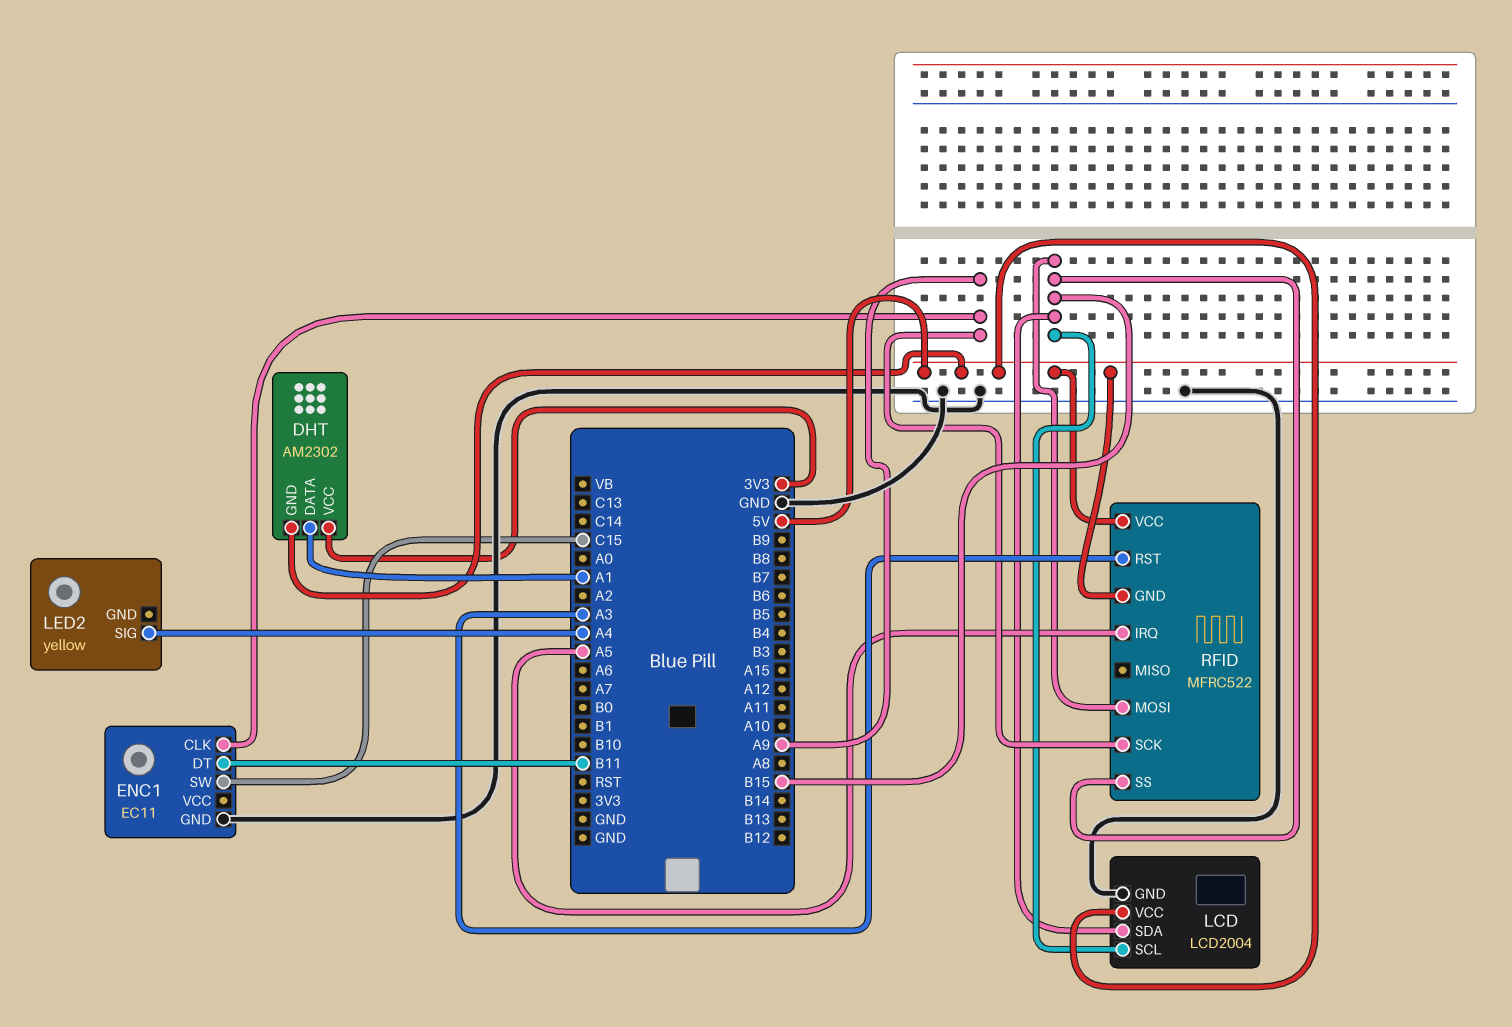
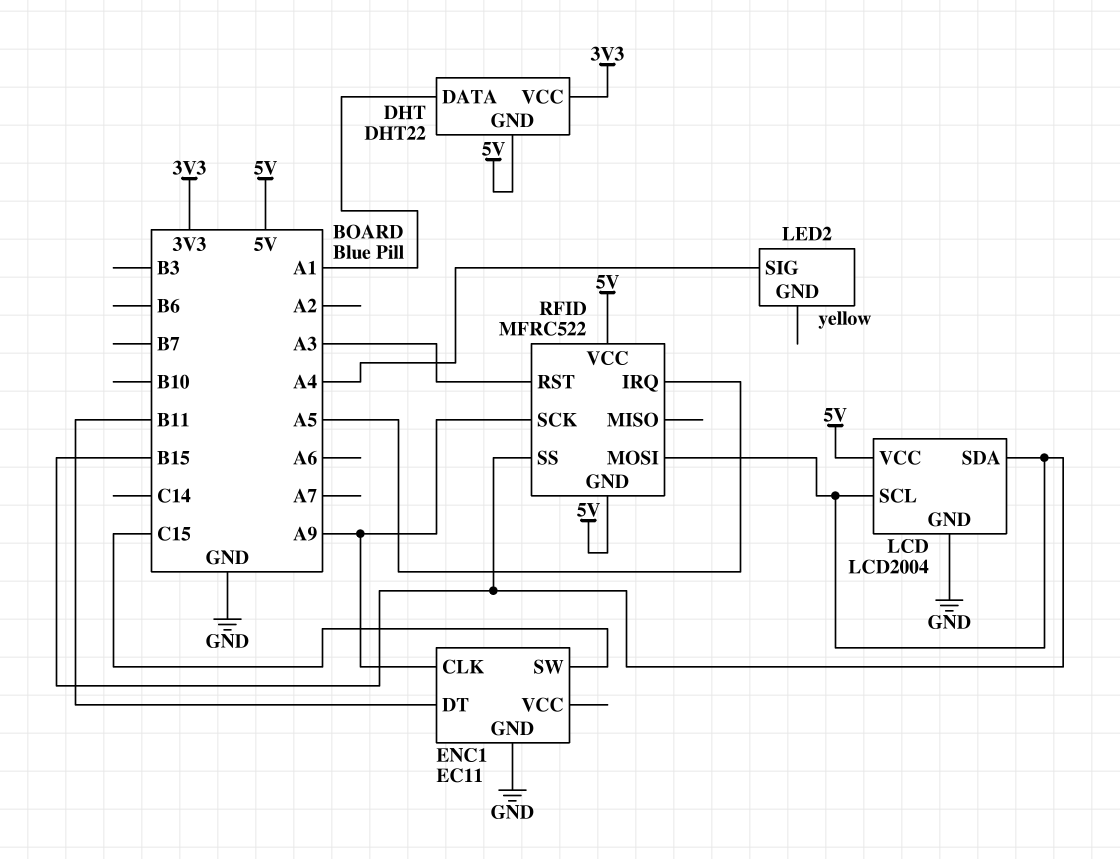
DHT: AM2302 -> DHT22

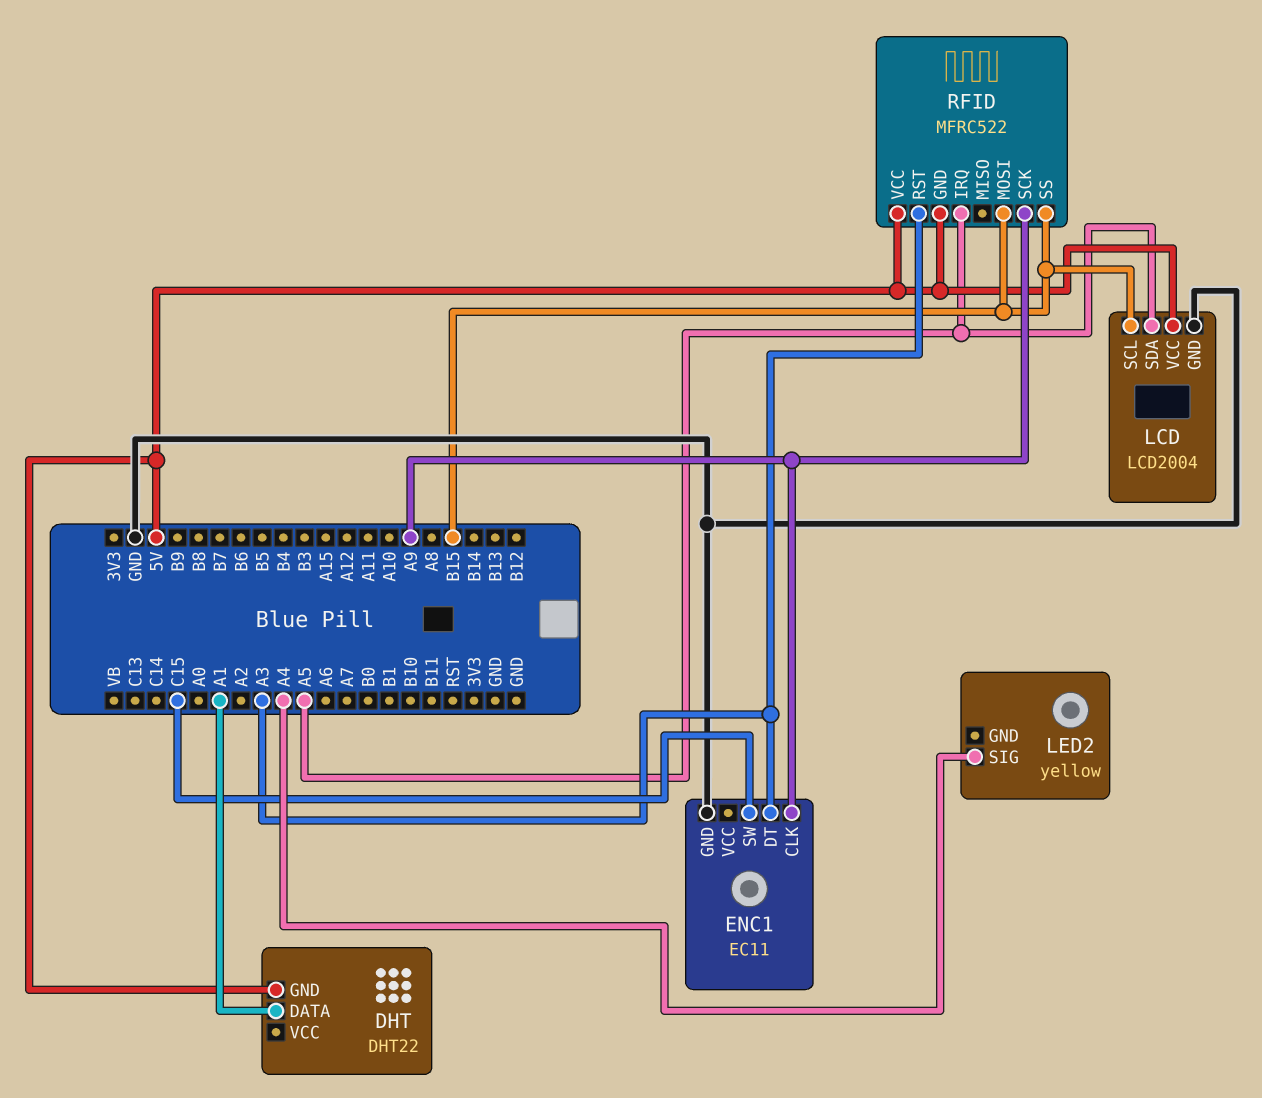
DHT pin VCC: 3V3 -> none
ENC1 pin DT: B11 -> A3
LCD pin SDA: B15 -> A5

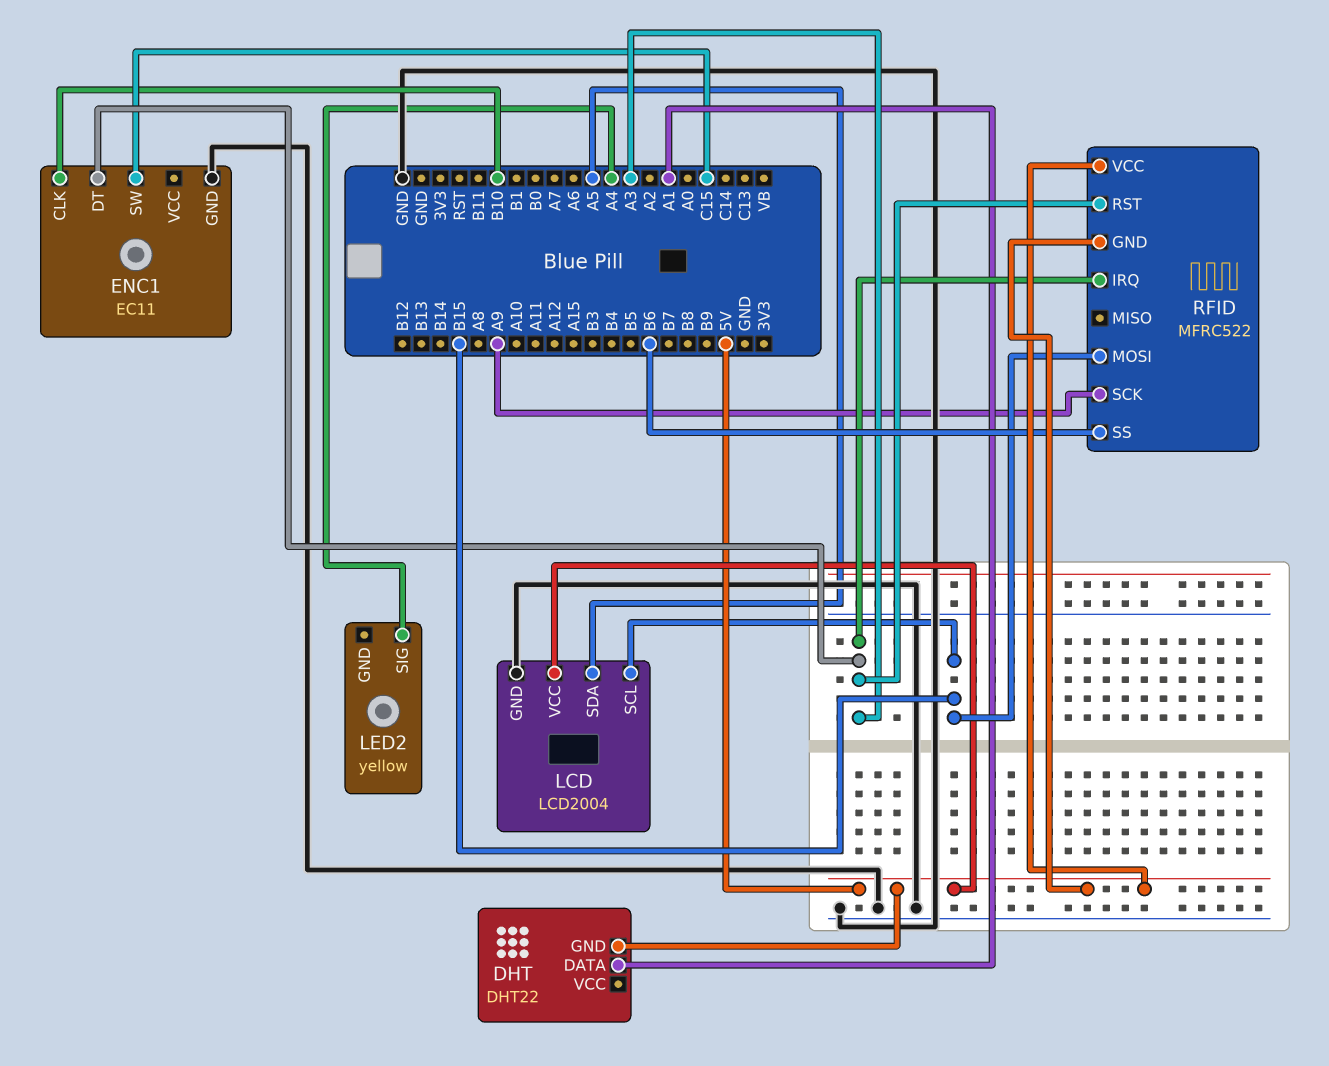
ENC1 pin CLK: A9 -> B10
RFID pin IRQ: A5 -> A3
RFID pin SS: B15 -> B6

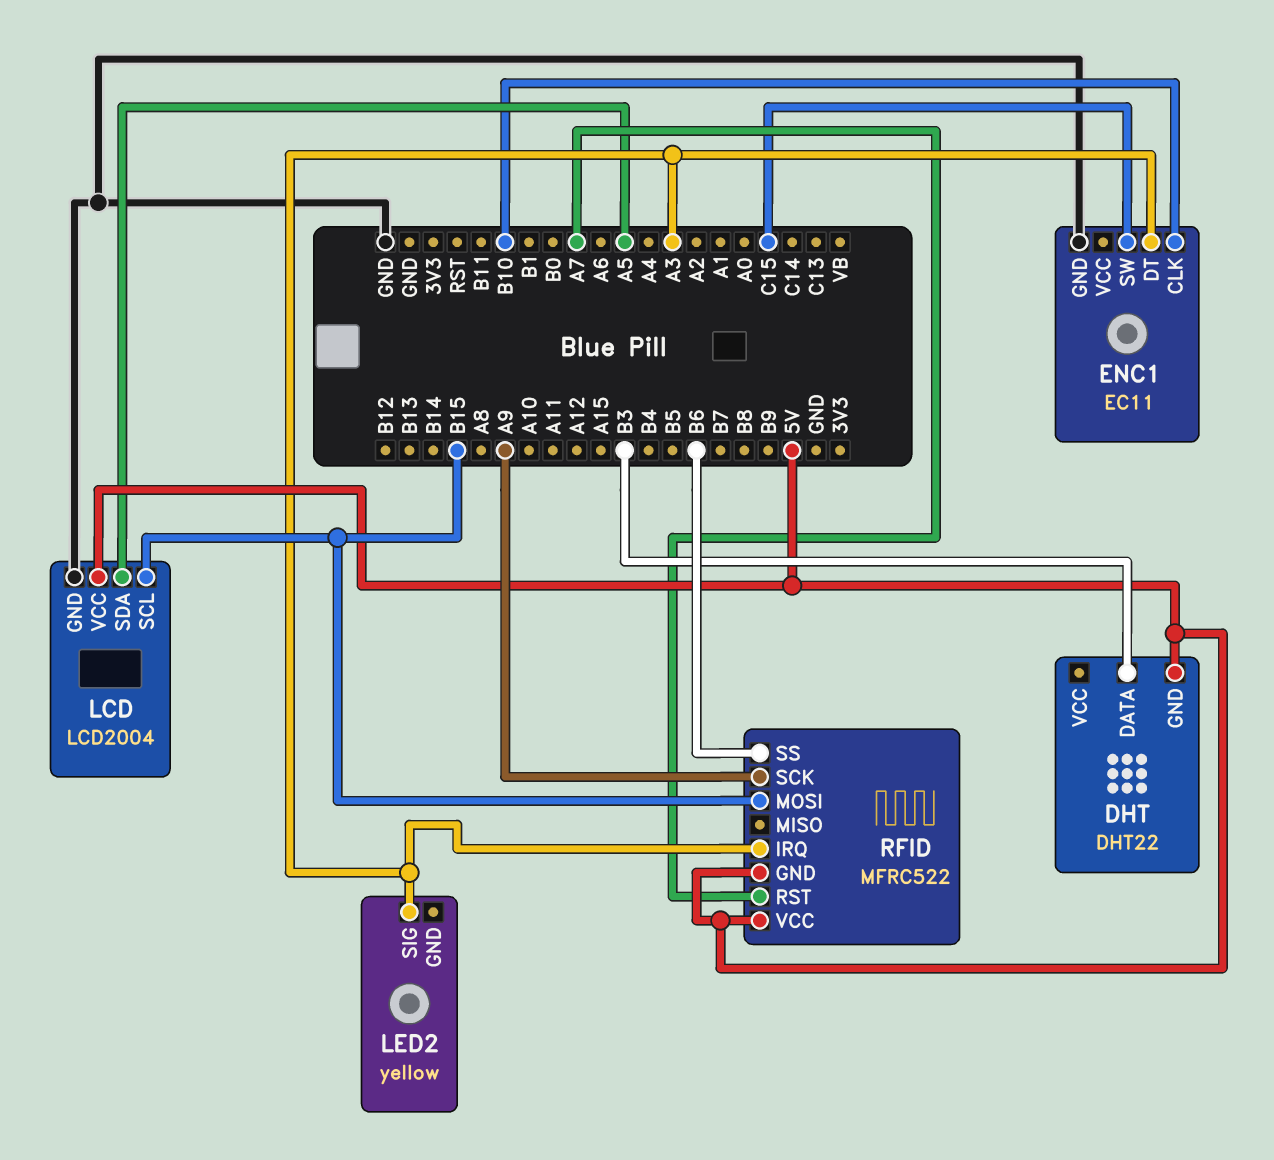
DHT pin DATA: A1 -> B3
LED2 pin SIG: A4 -> A3
RFID pin RST: A3 -> A7

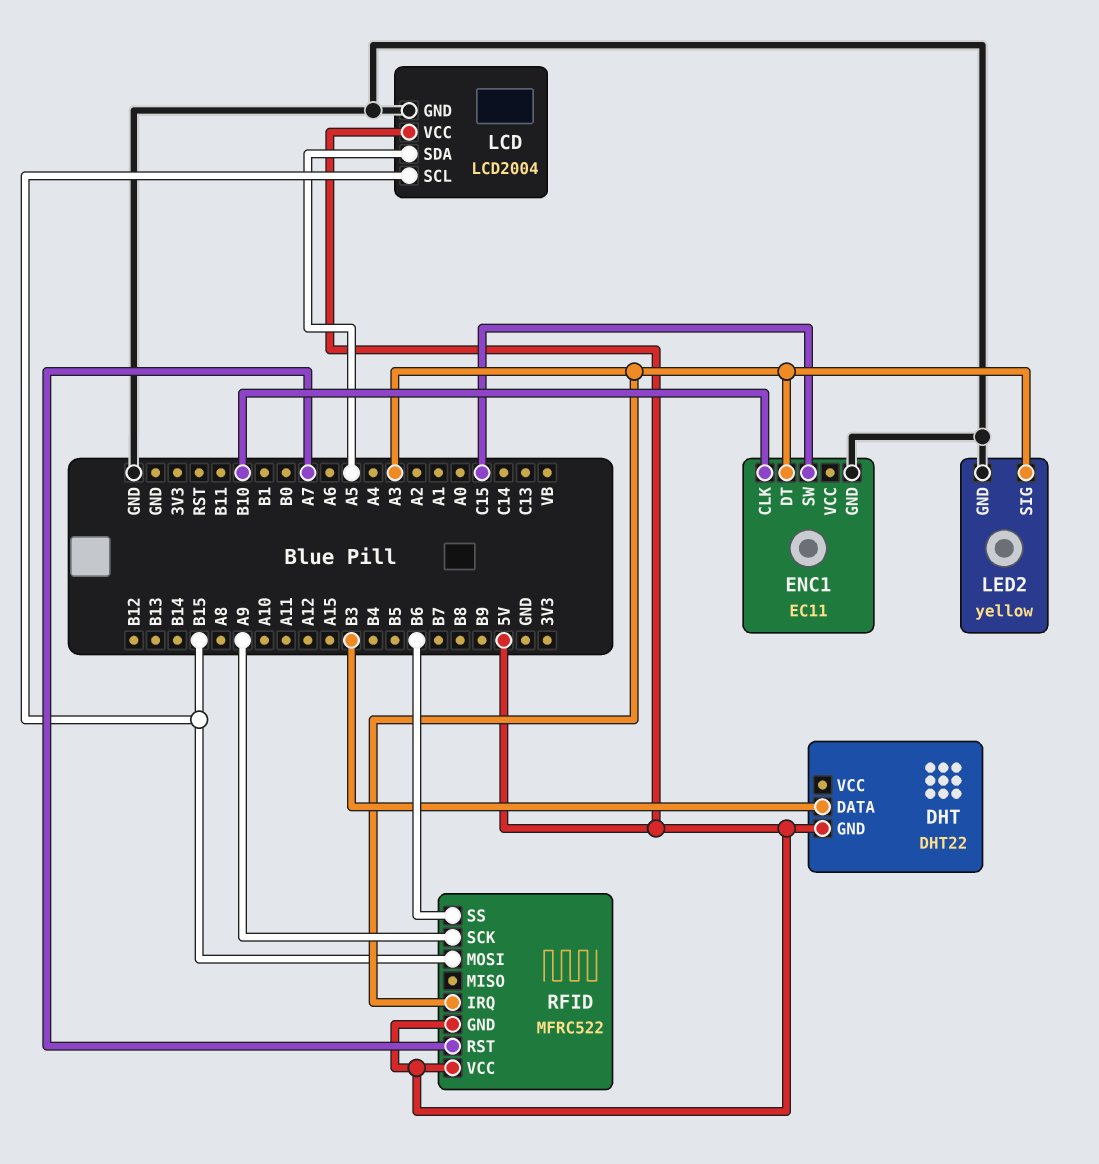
LED2 pin GND: none -> GND

